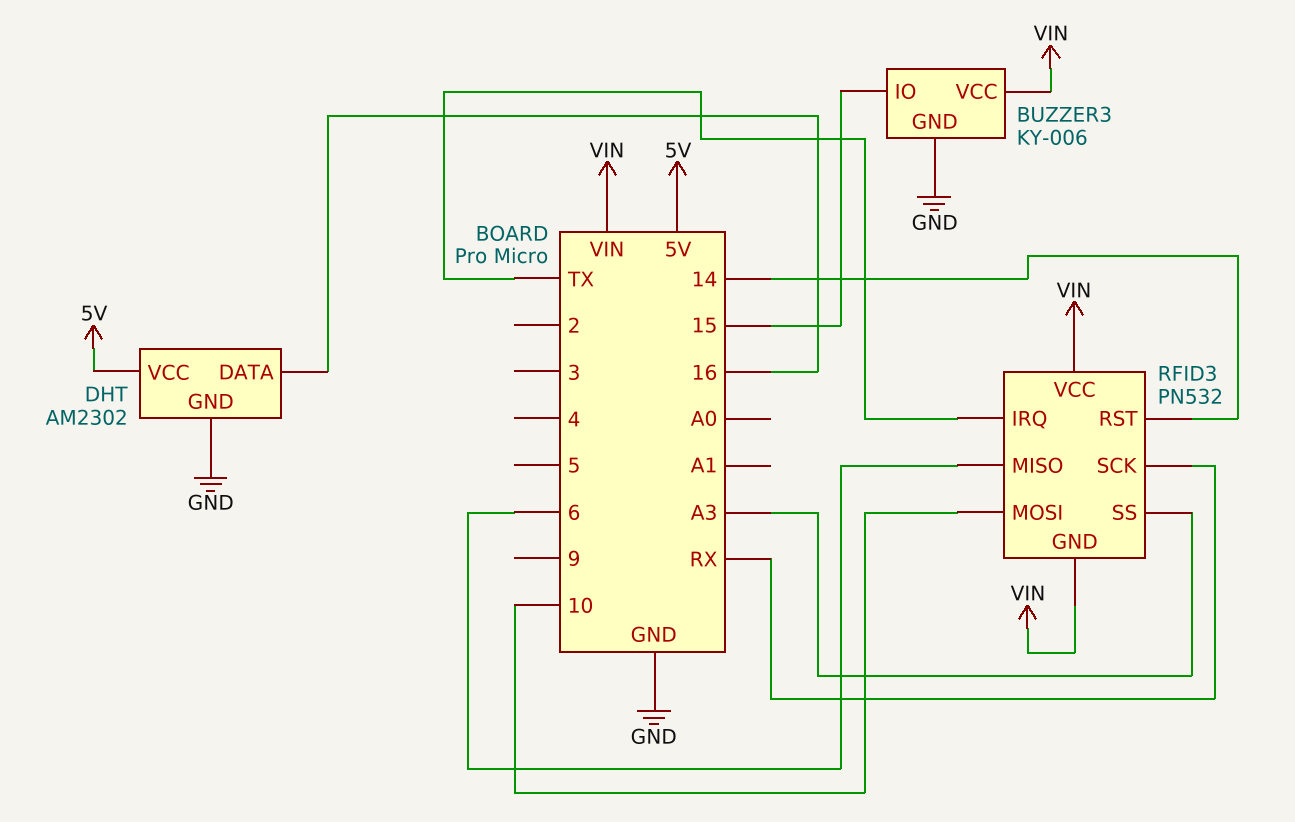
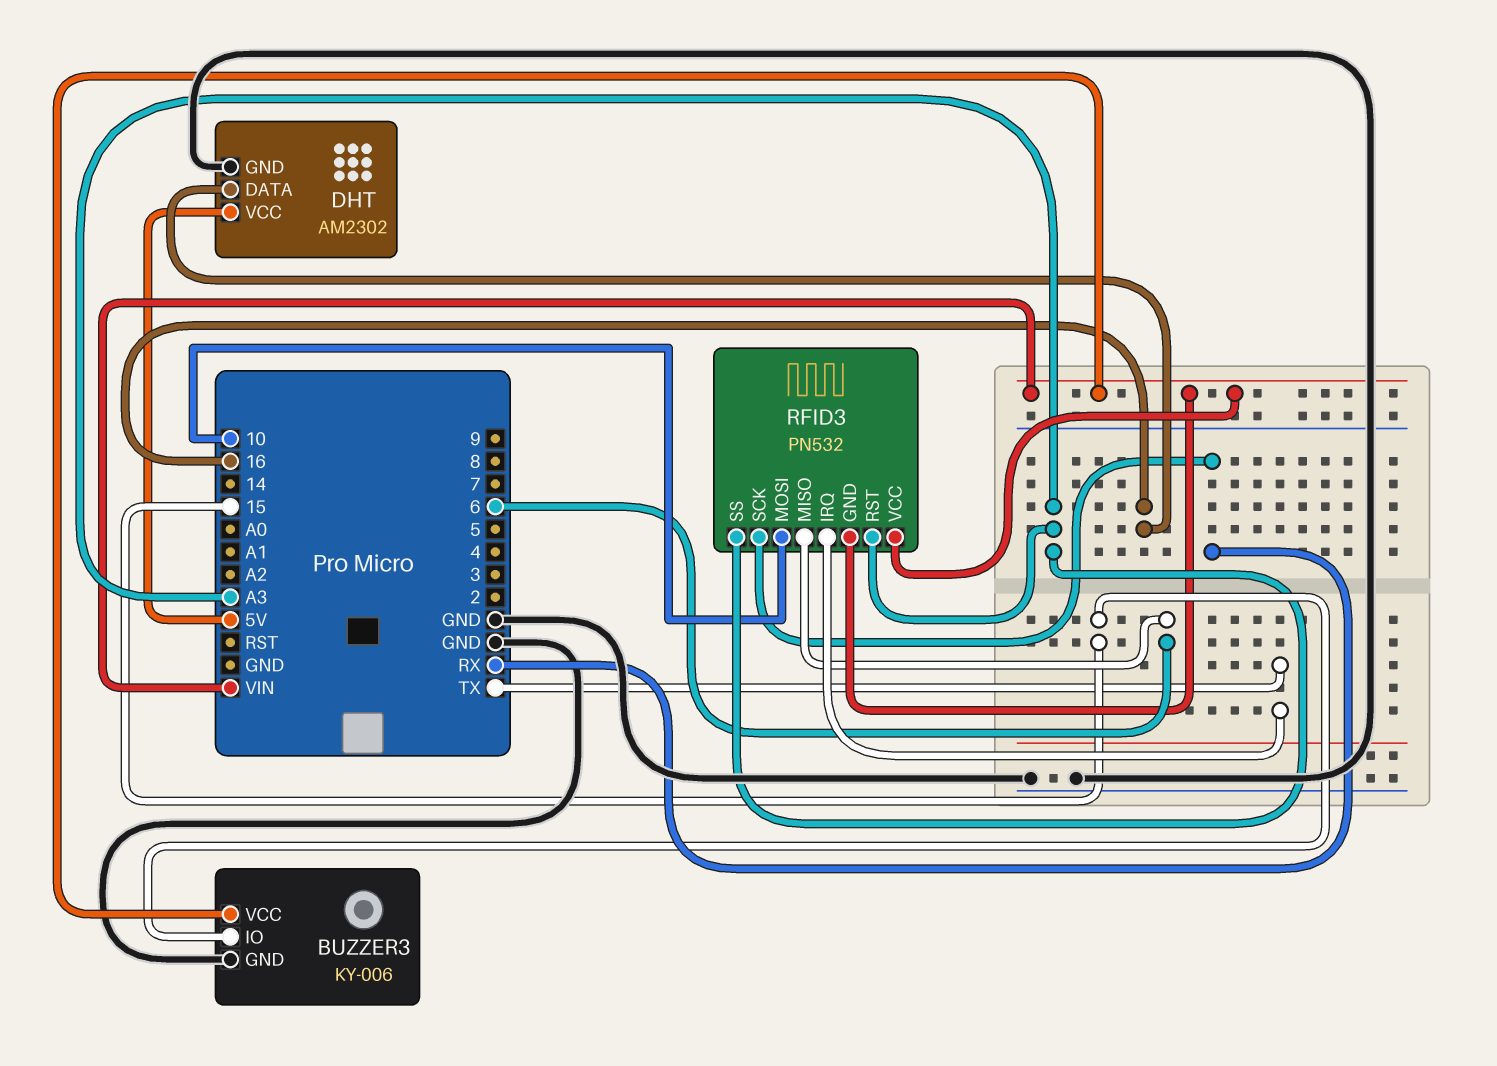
RFID3 pin RST: 14 -> A3

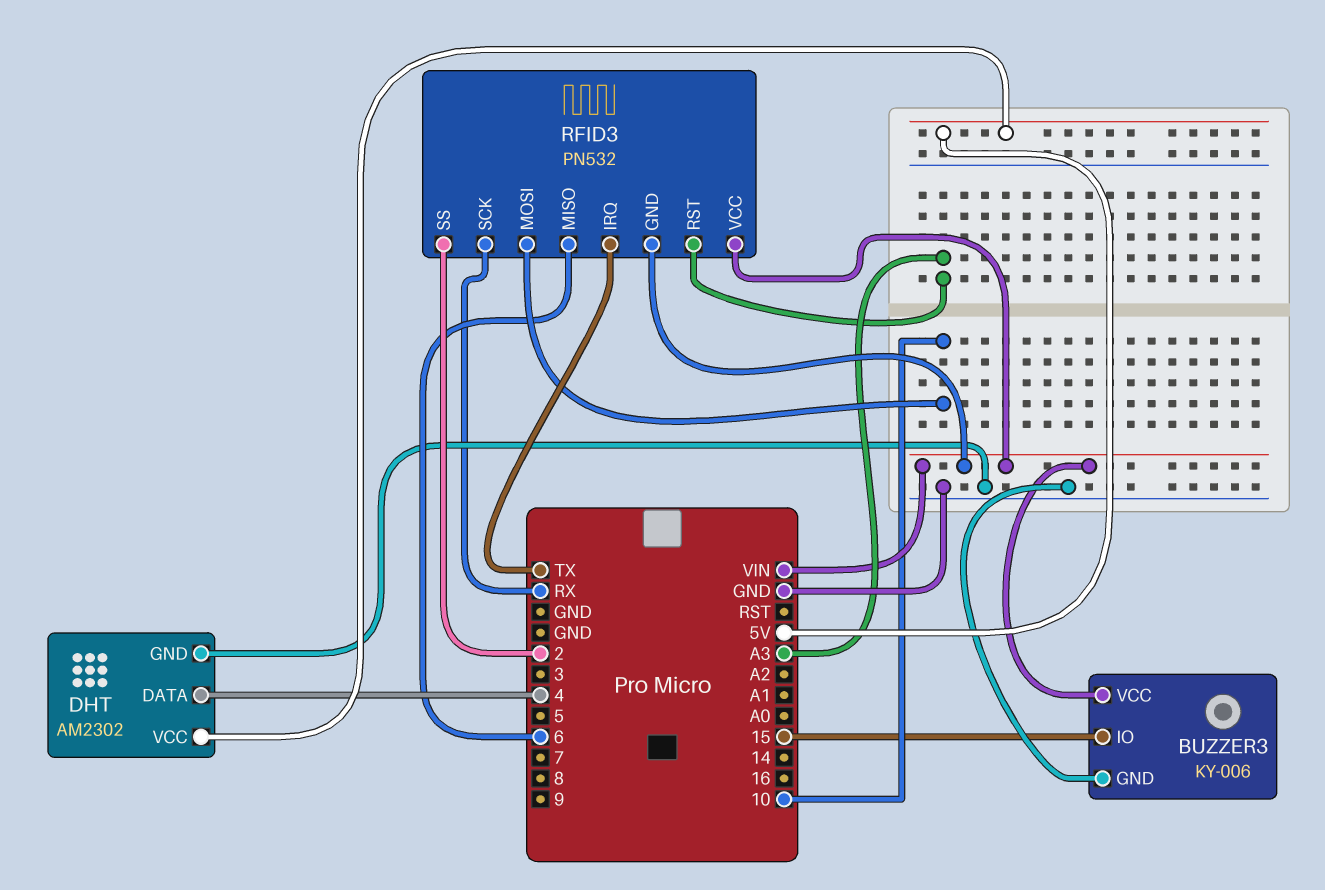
DHT pin DATA: 16 -> 4
RFID3 pin SS: A3 -> 2

